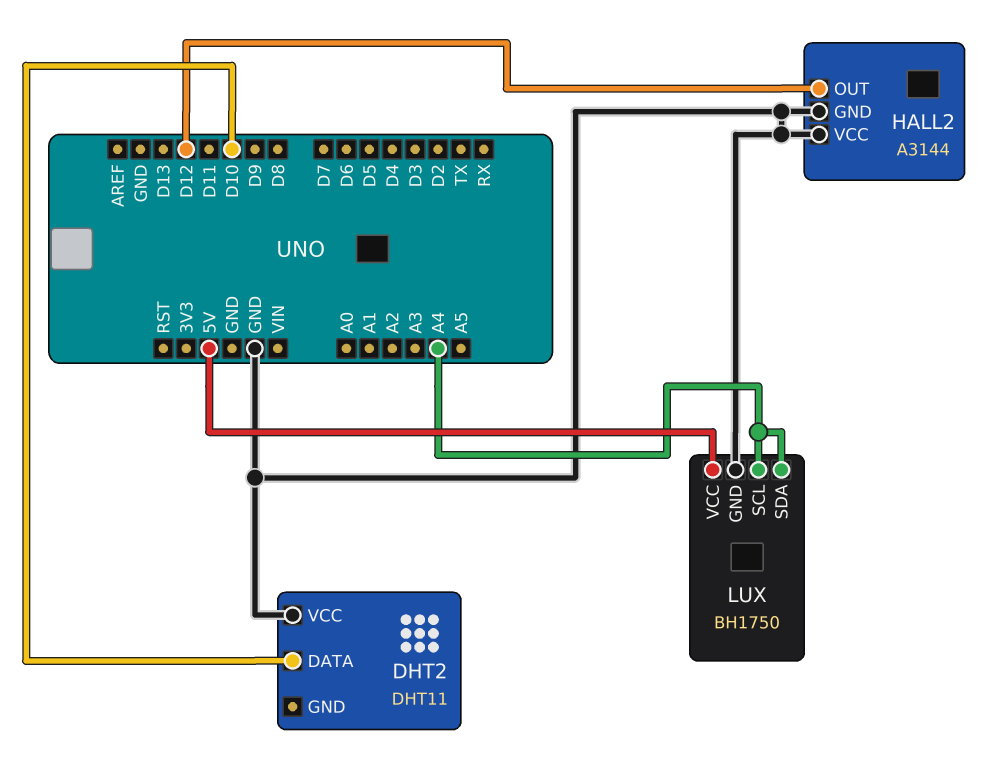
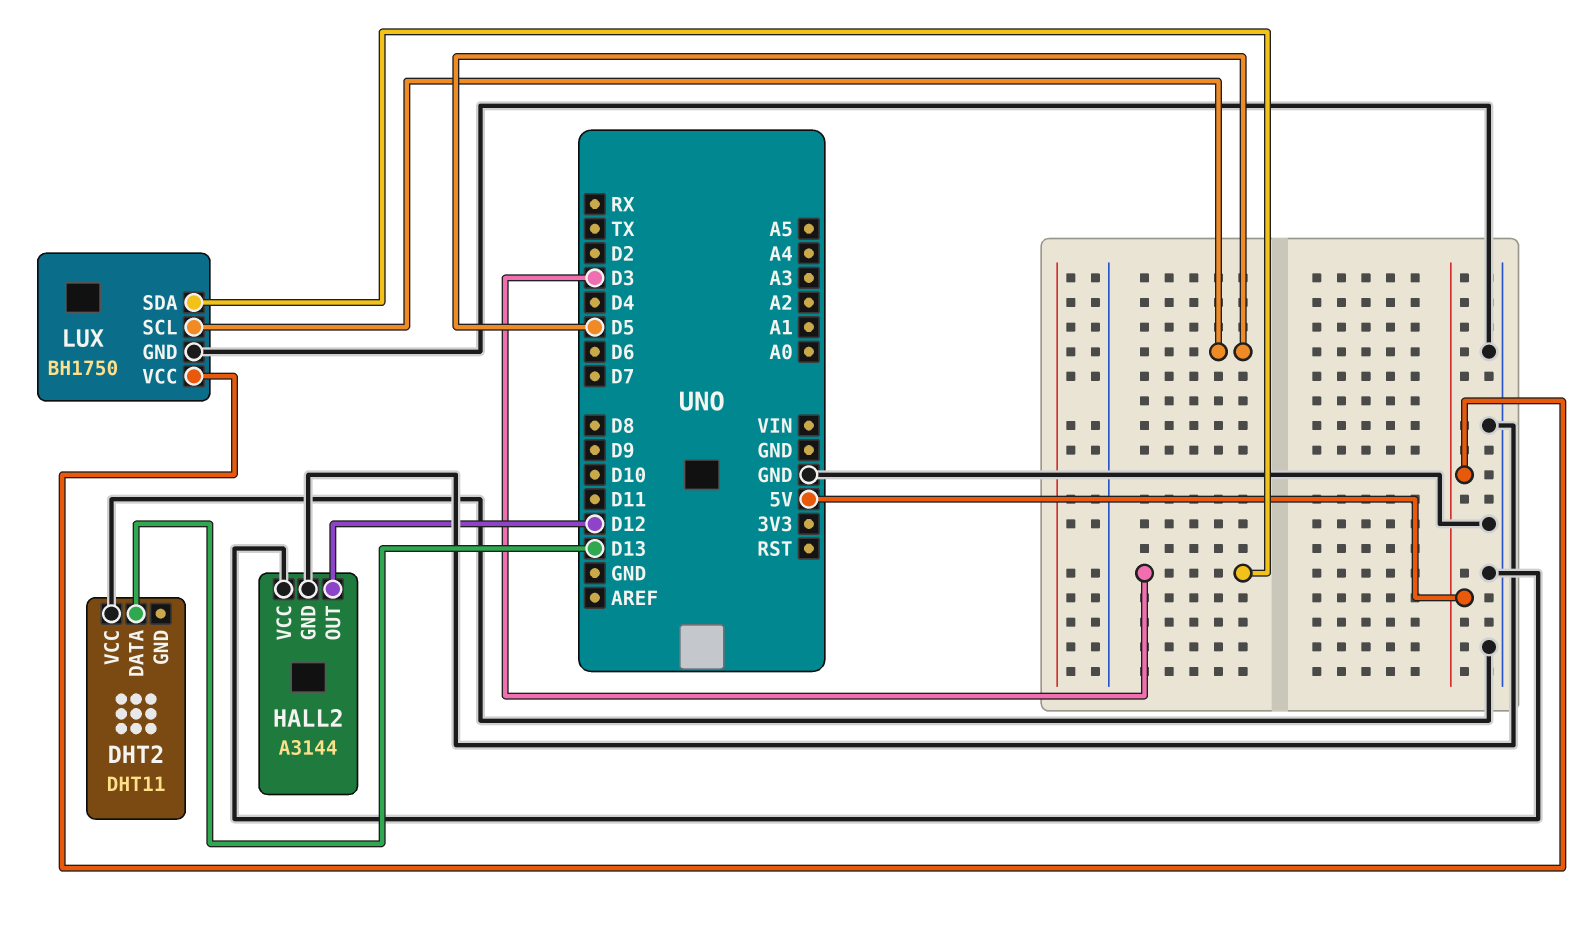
DHT2 pin DATA: D10 -> D13
LUX pin SCL: A4 -> D5
LUX pin SDA: A4 -> D3

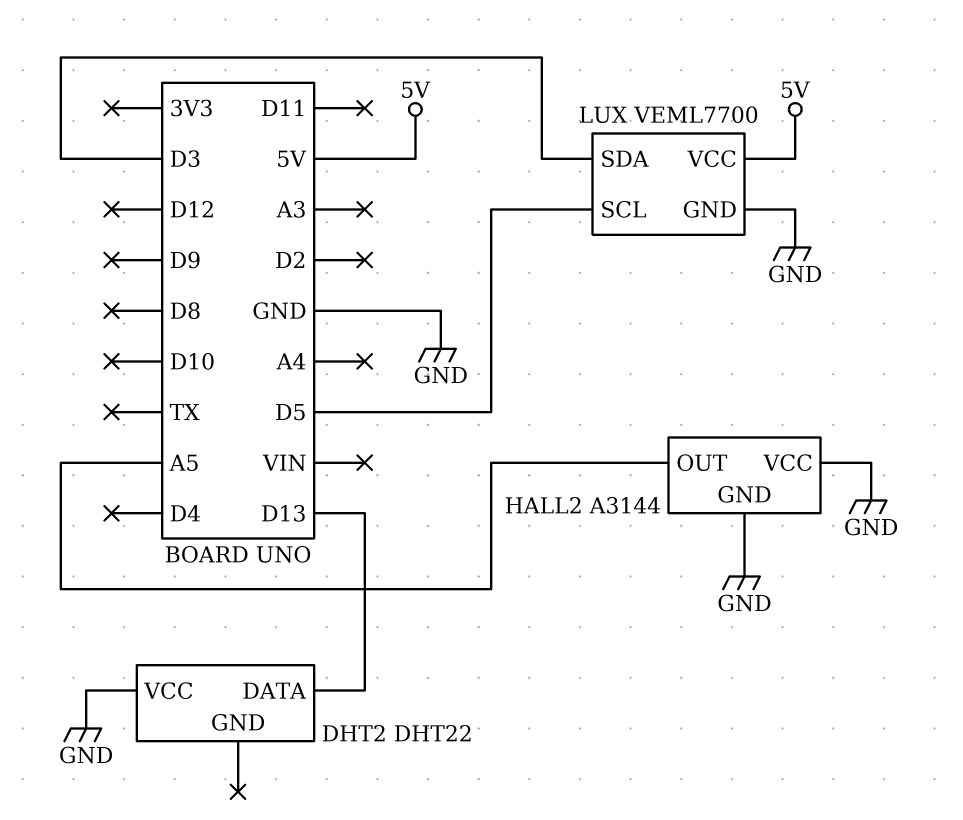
DHT2: DHT11 -> DHT22
HALL2 pin OUT: D12 -> A5
LUX: BH1750 -> VEML7700

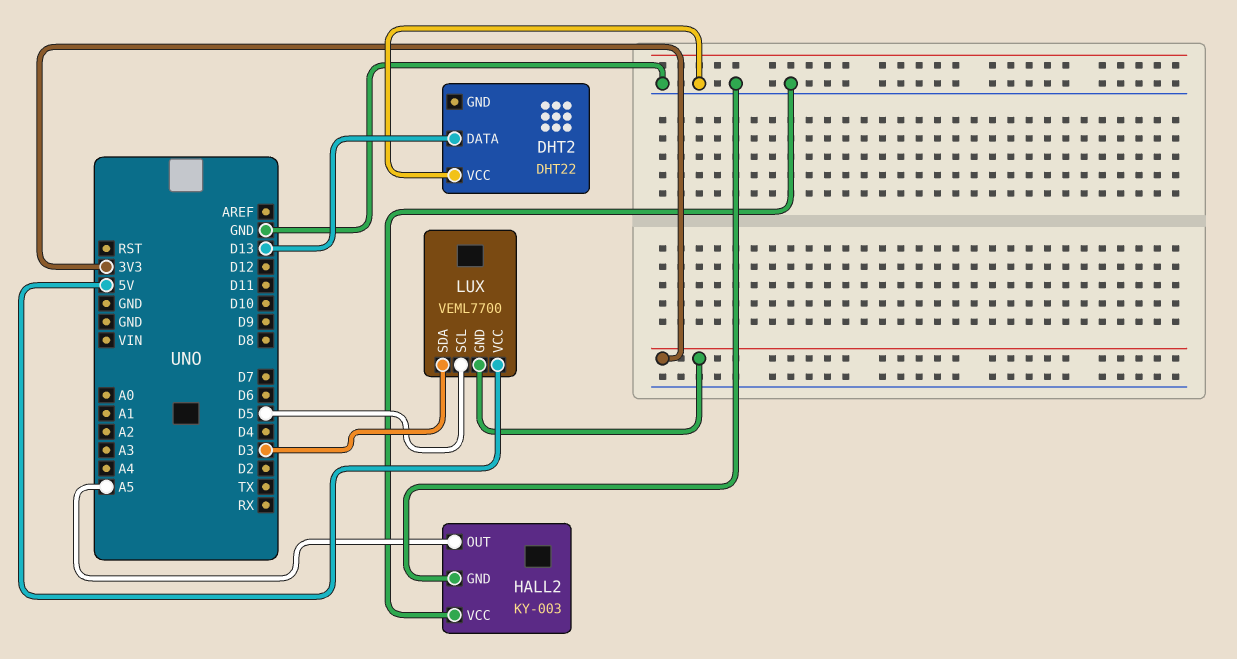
HALL2: A3144 -> KY-003
LUX pin GND: GND -> 3V3

